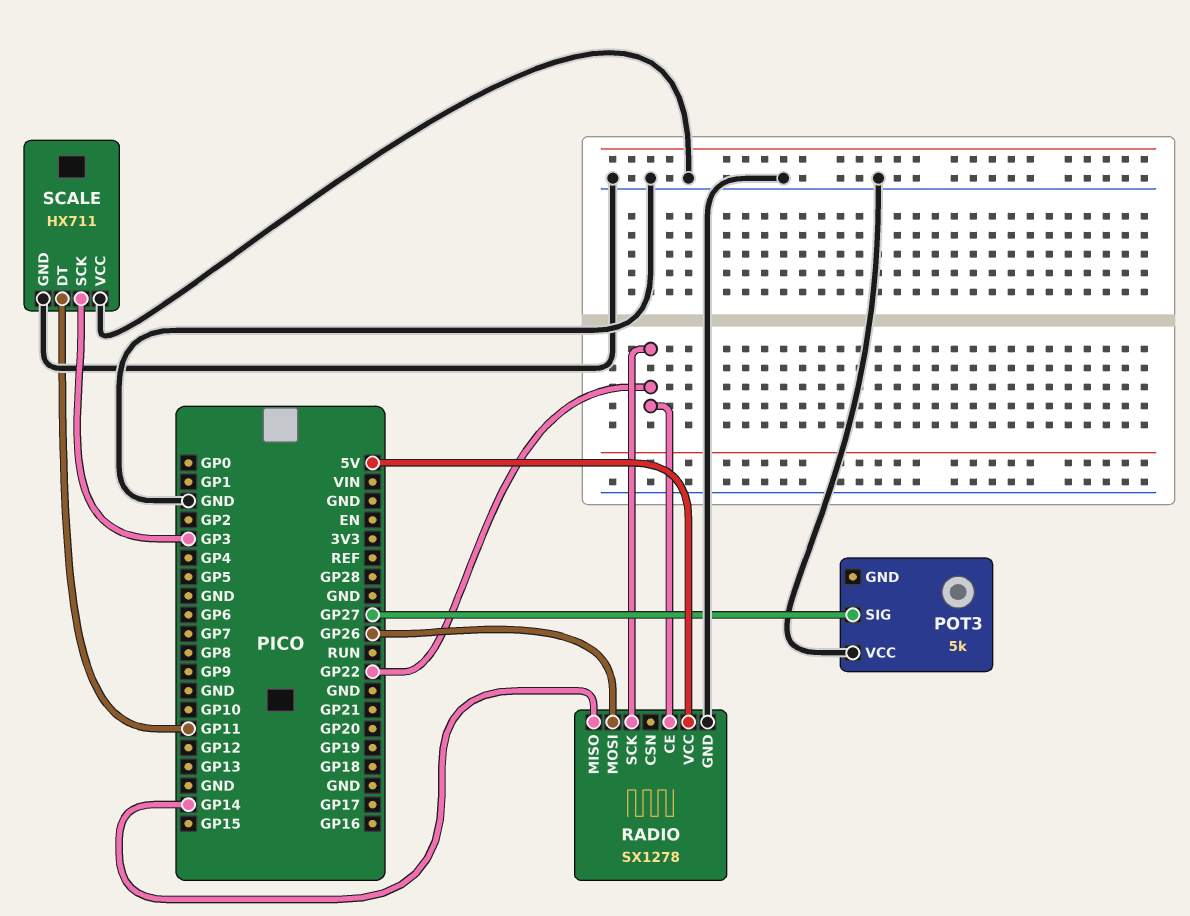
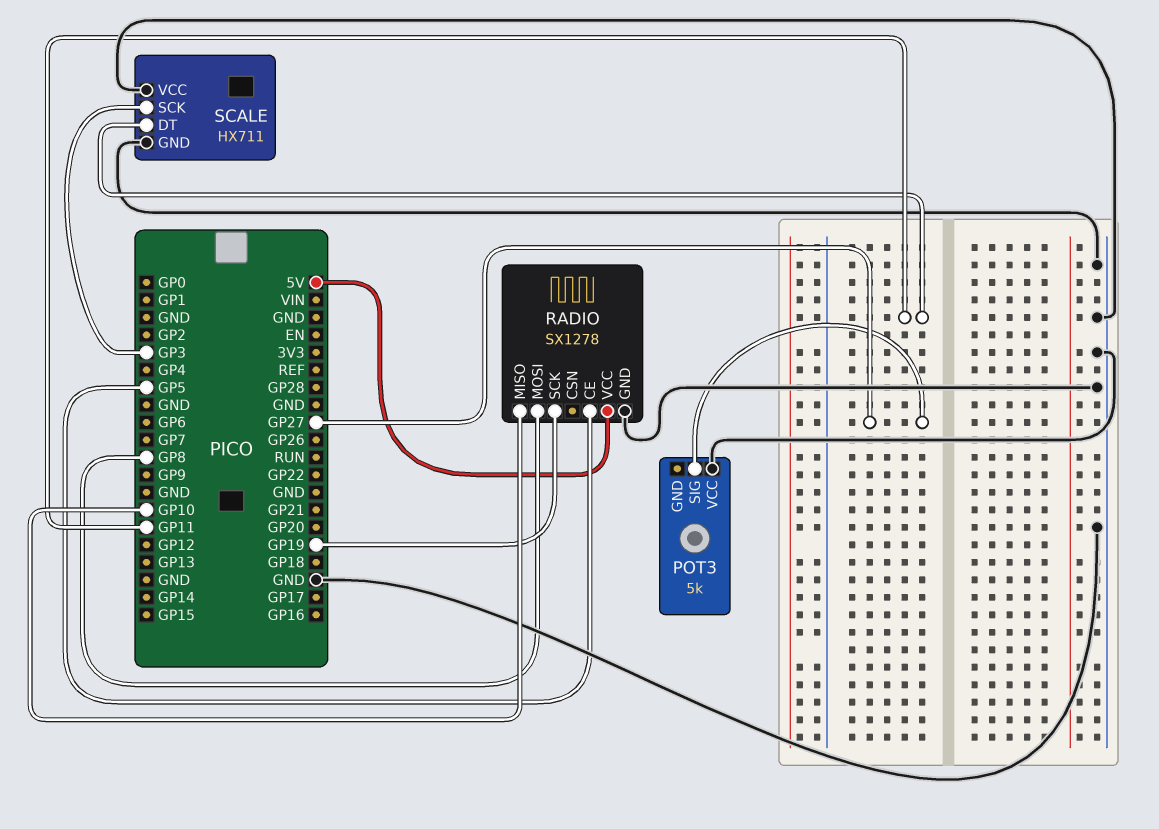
RADIO pin CE: GP22 -> GP5
RADIO pin MISO: GP14 -> GP10
RADIO pin MOSI: GP26 -> GP8
RADIO pin SCK: GP22 -> GP19

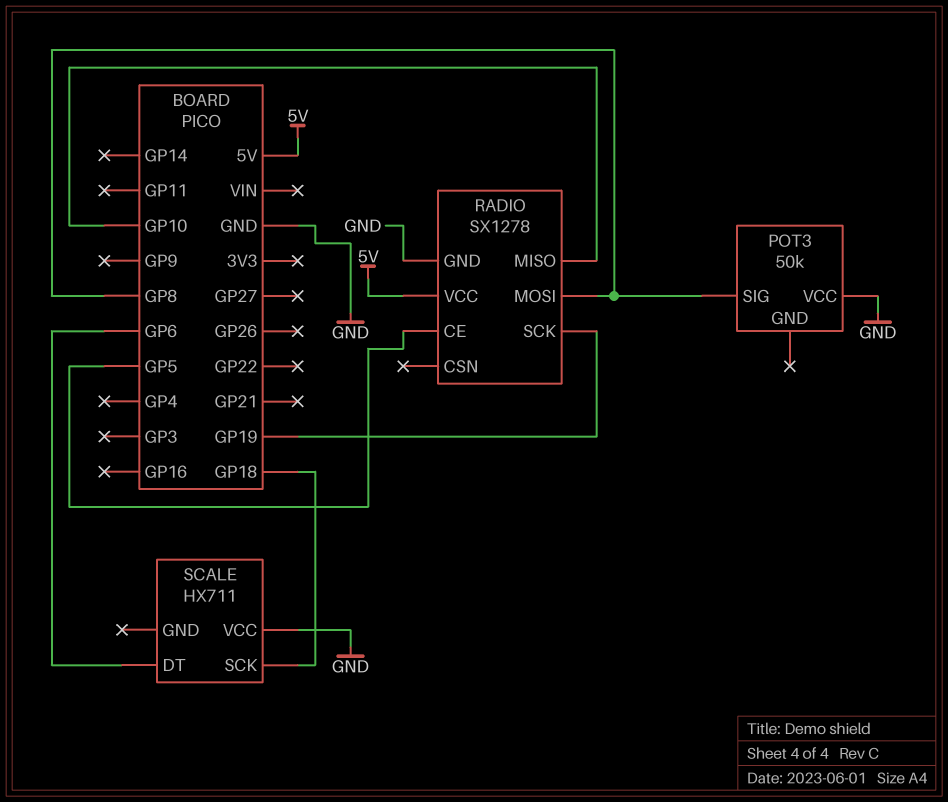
POT3: 5k -> 50k
POT3 pin SIG: GP27 -> GP8
SCALE pin DT: GP11 -> GP6
SCALE pin GND: GND -> none
SCALE pin SCK: GP3 -> GP18

